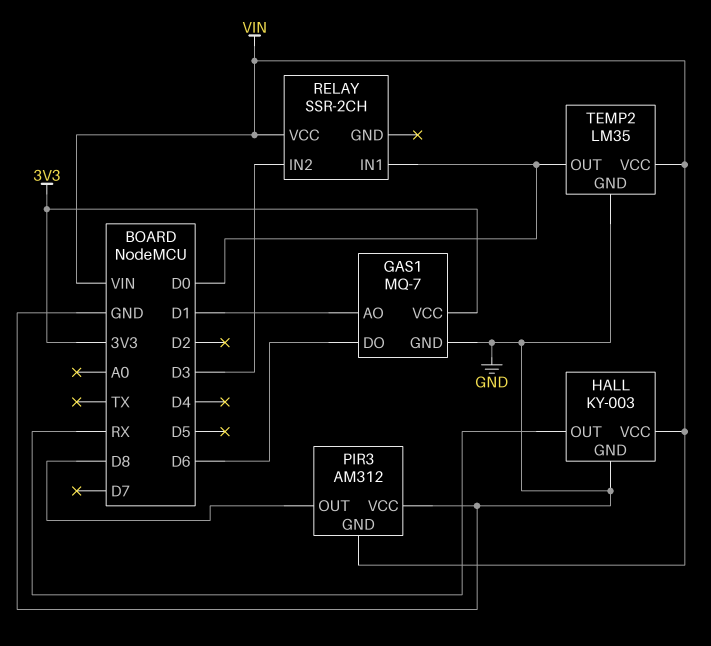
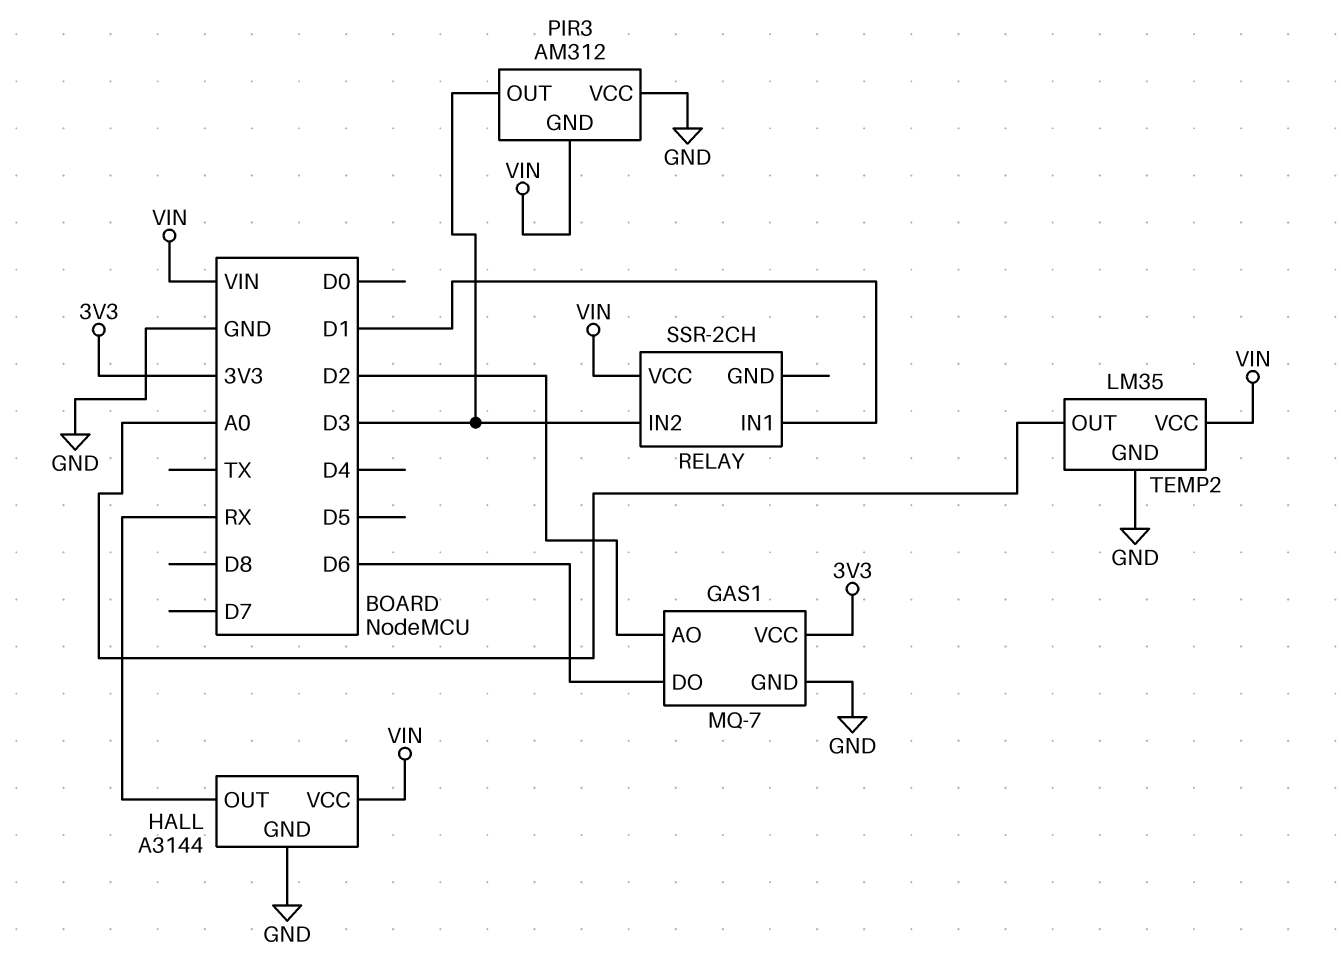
GAS1 pin AO: D1 -> D2
HALL: KY-003 -> A3144
PIR3 pin OUT: D8 -> D3
RELAY pin IN1: D0 -> D1
TEMP2 pin OUT: D0 -> A0

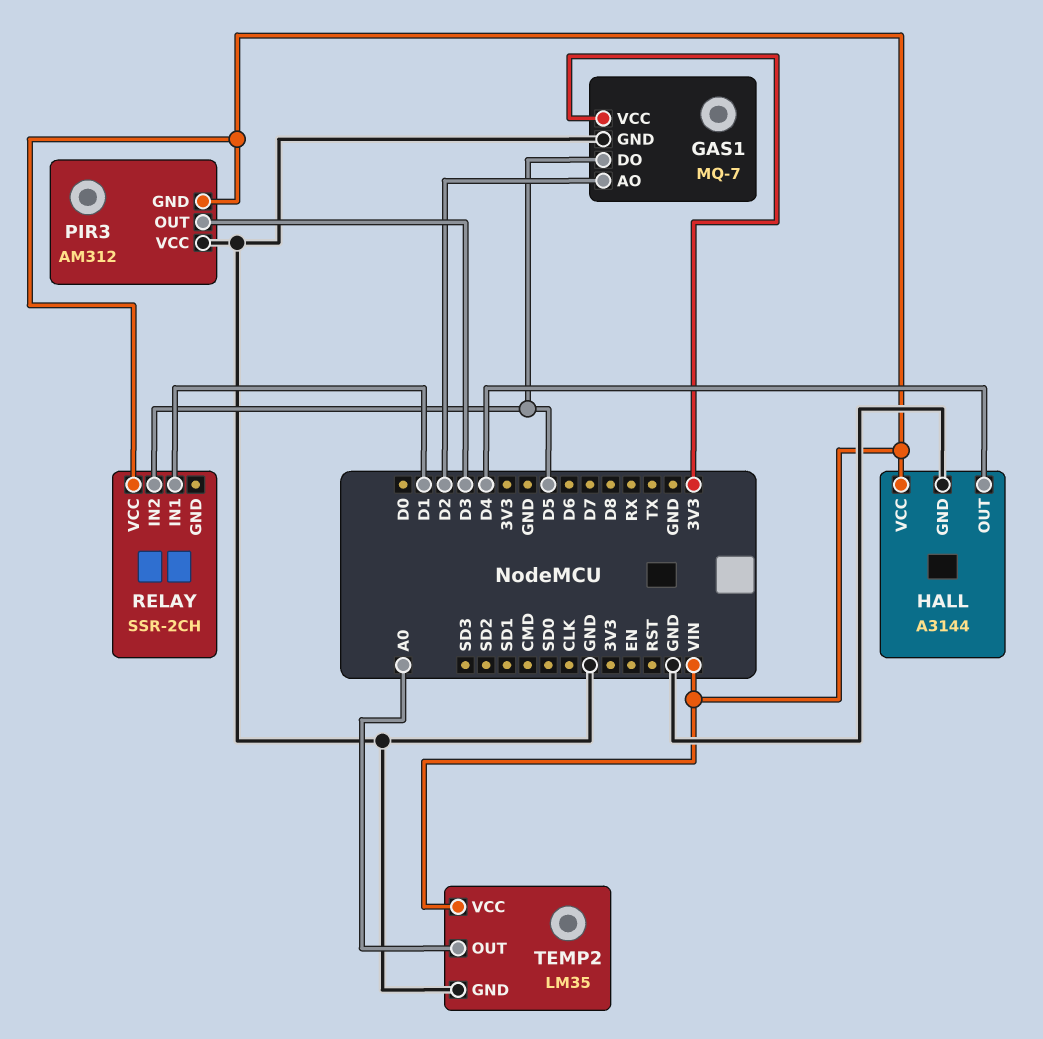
GAS1 pin DO: D6 -> D5
HALL pin OUT: RX -> D4
RELAY pin IN2: D3 -> D5

